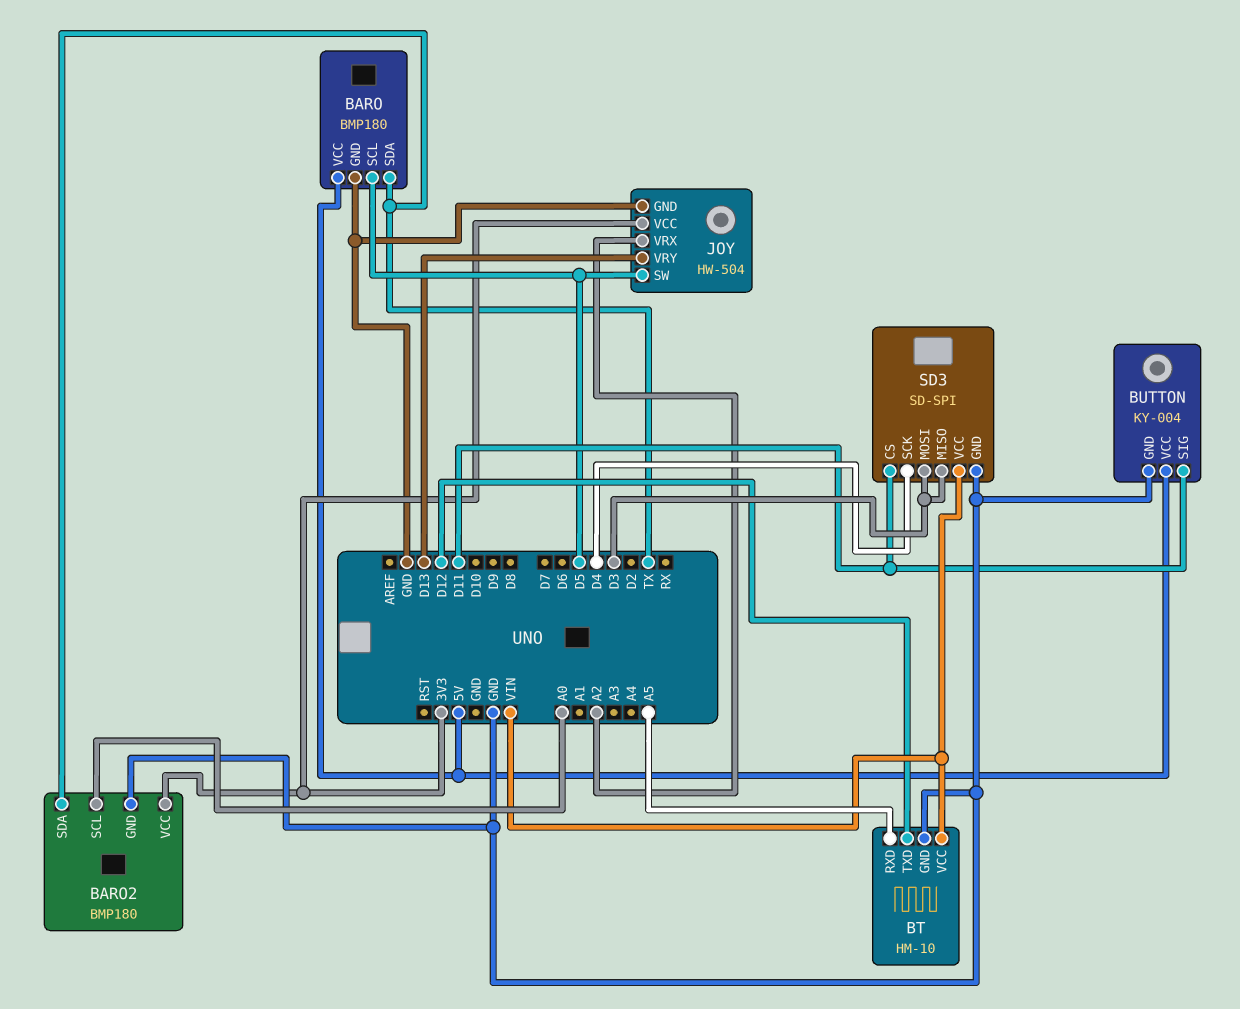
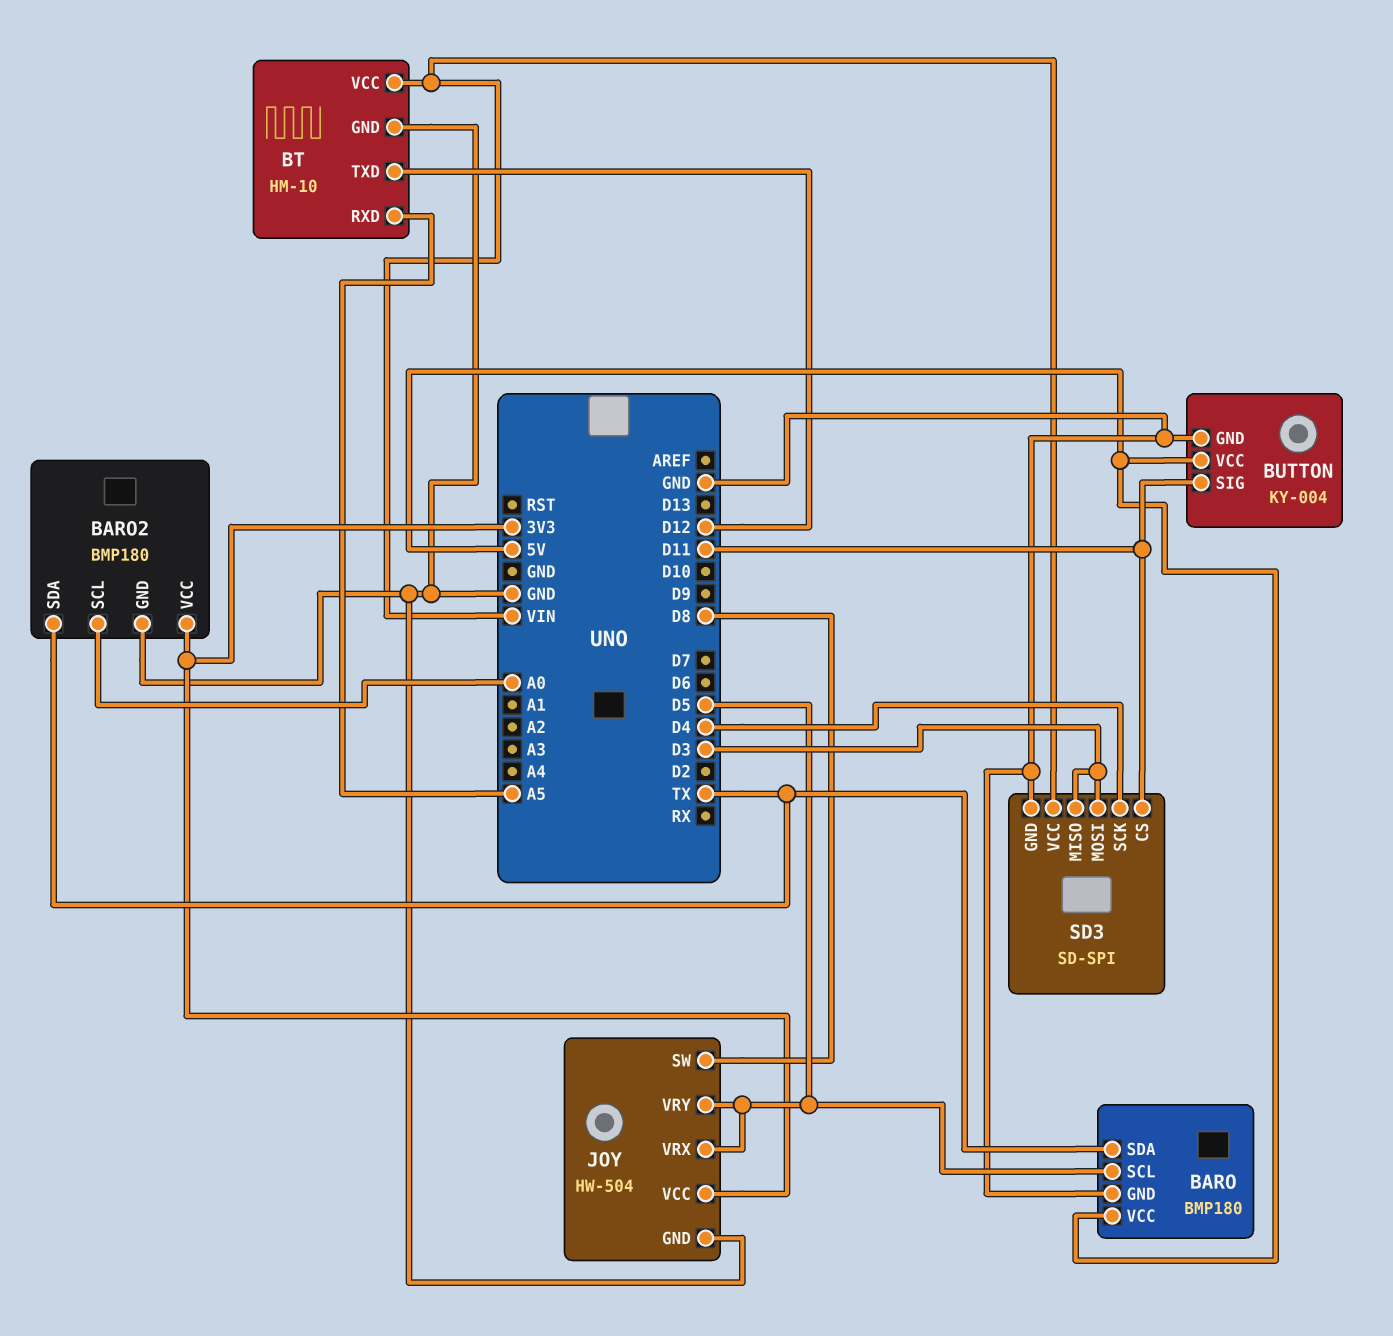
JOY pin SW: D5 -> D8
JOY pin VRX: A2 -> D5
JOY pin VRY: D13 -> D5

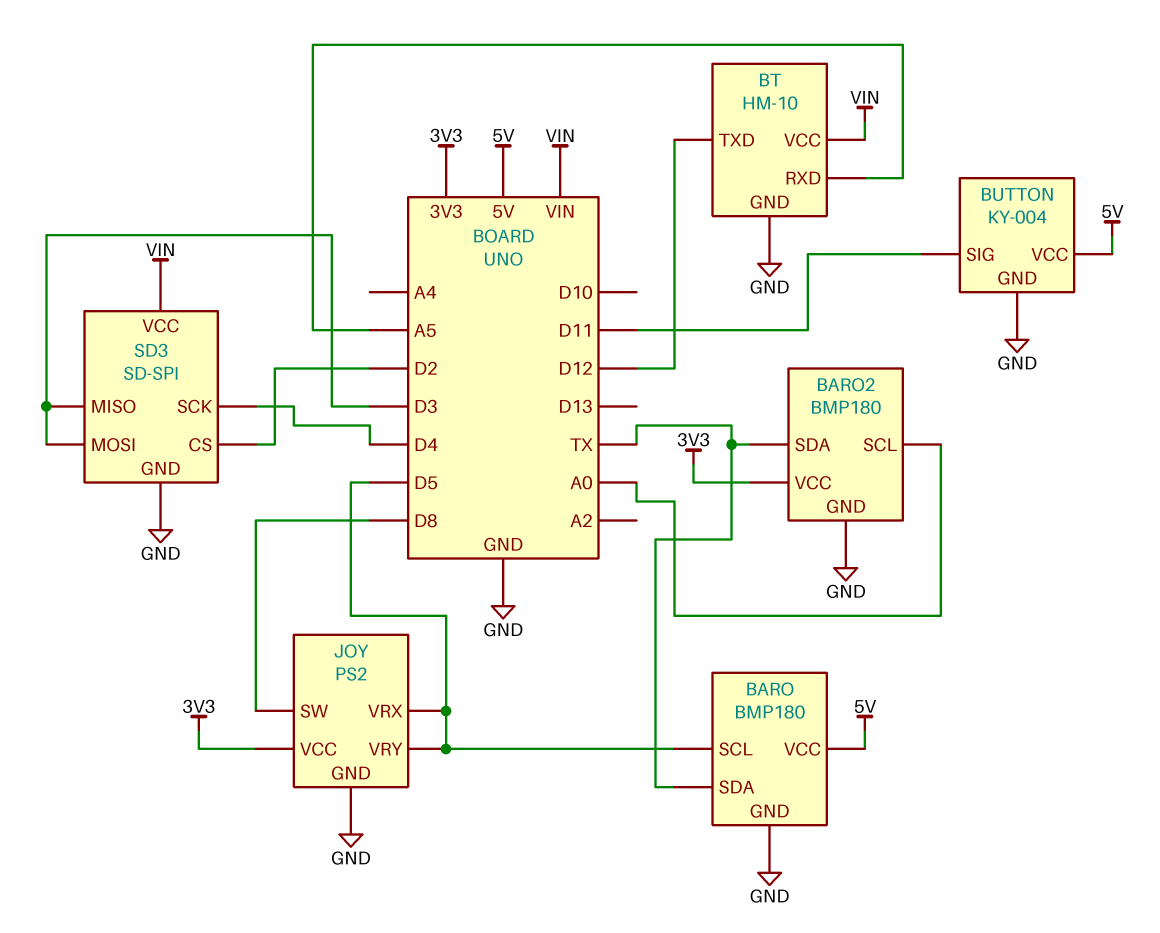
JOY: HW-504 -> PS2
SD3 pin CS: D11 -> D2

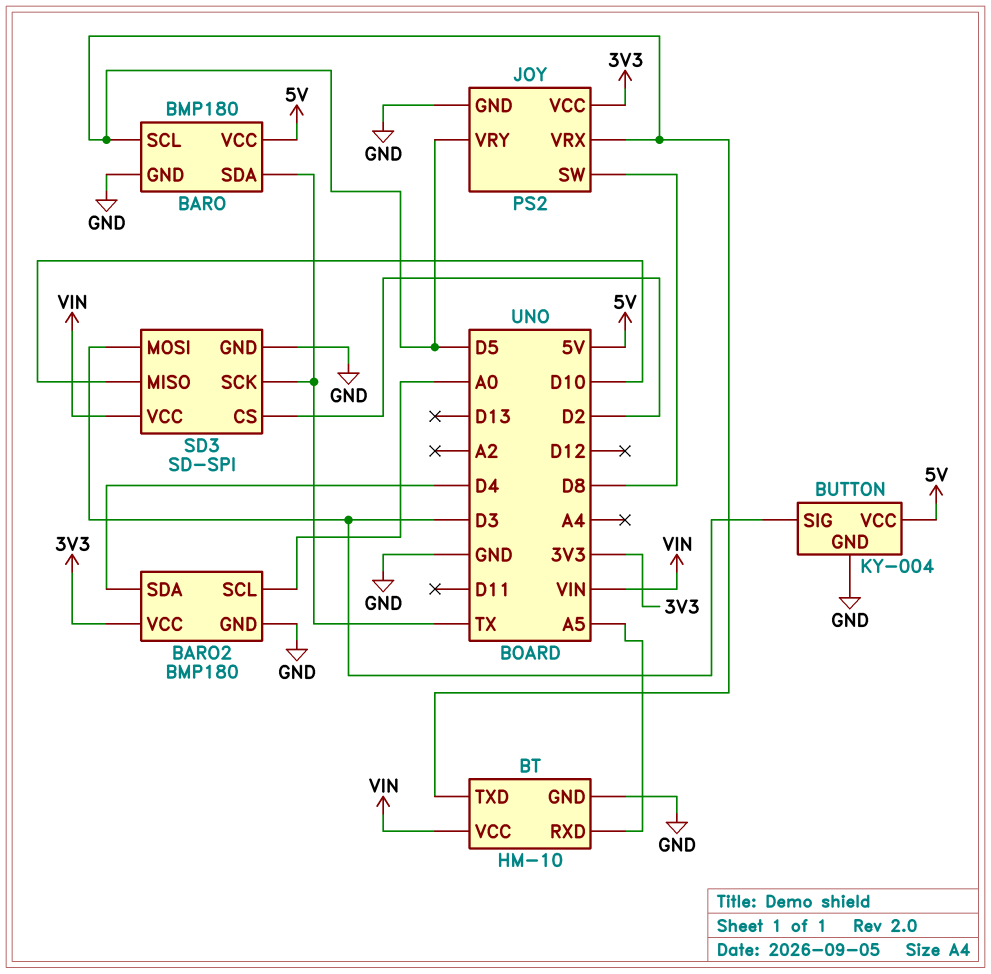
BARO2 pin SDA: TX -> D4
BT pin TXD: D12 -> D5
BUTTON pin SIG: D11 -> D3
SD3 pin MISO: D3 -> D10
SD3 pin SCK: D4 -> TX

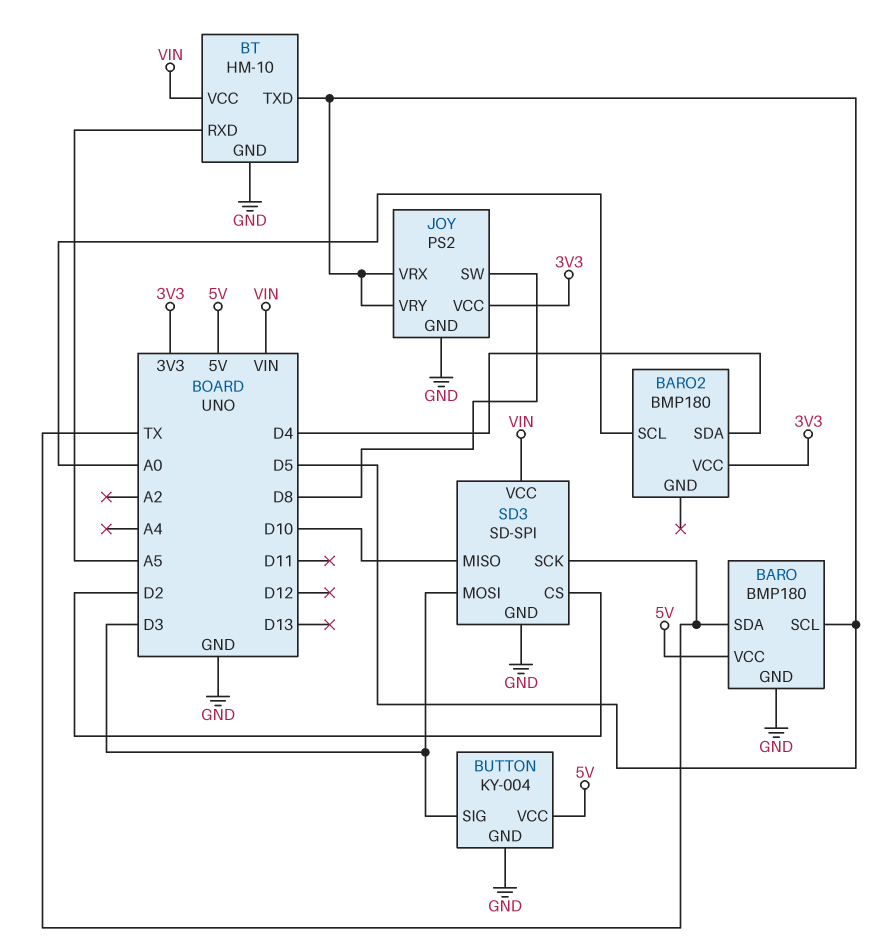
BARO2 pin GND: GND -> none

